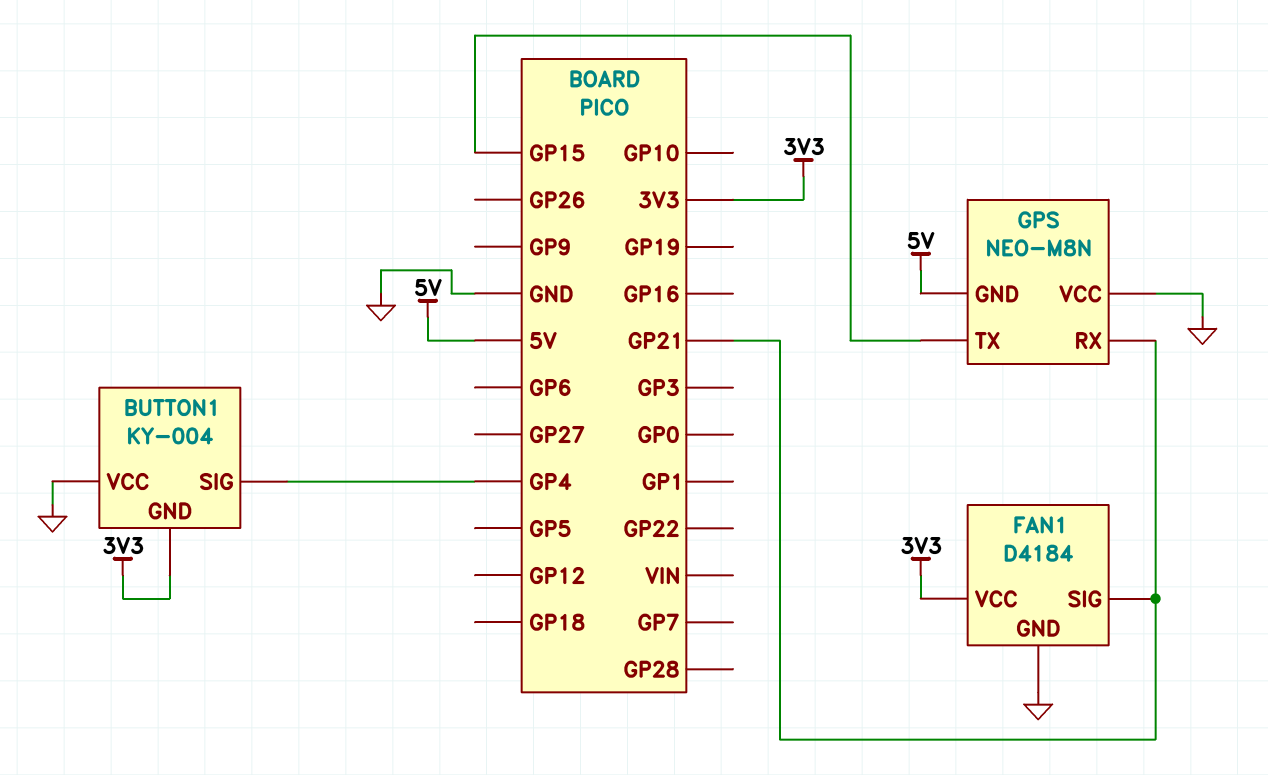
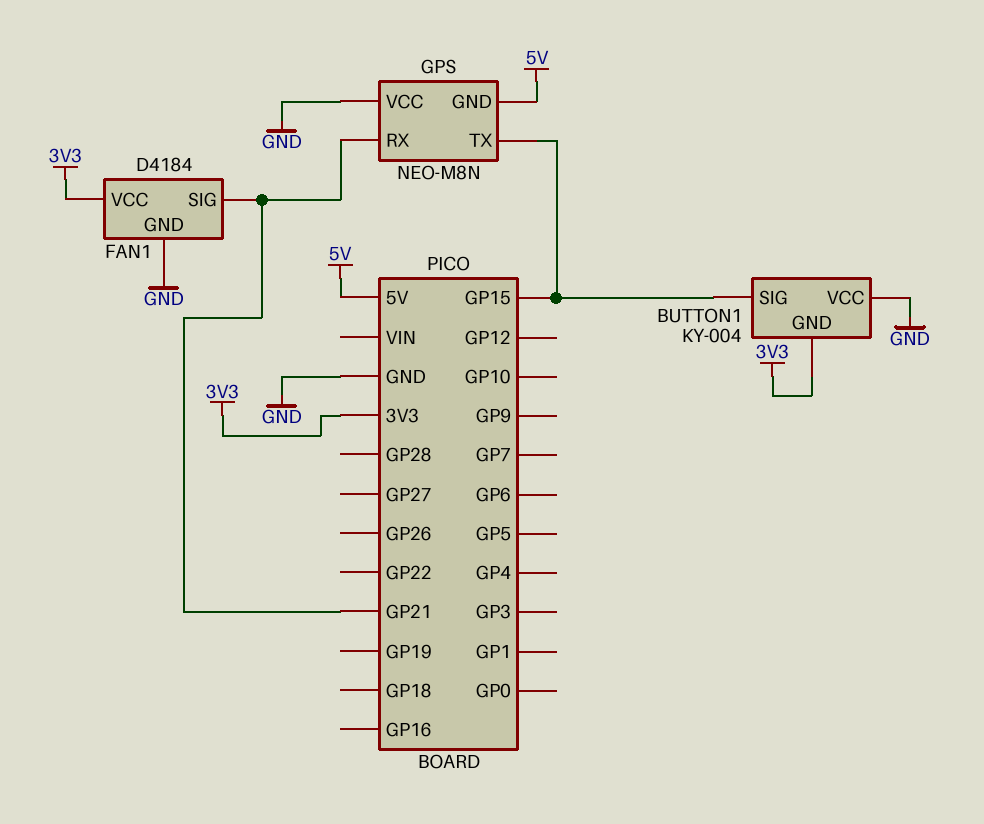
BUTTON1 pin SIG: GP4 -> GP15

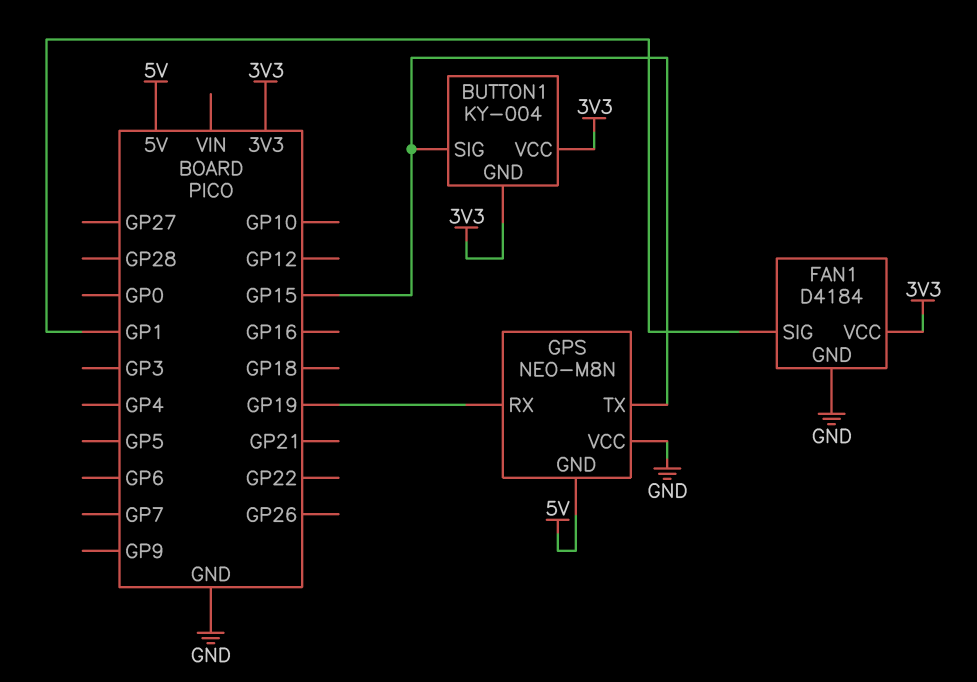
BUTTON1 pin VCC: GND -> 3V3
FAN1 pin SIG: GP21 -> GP1
GPS pin RX: GP21 -> GP19

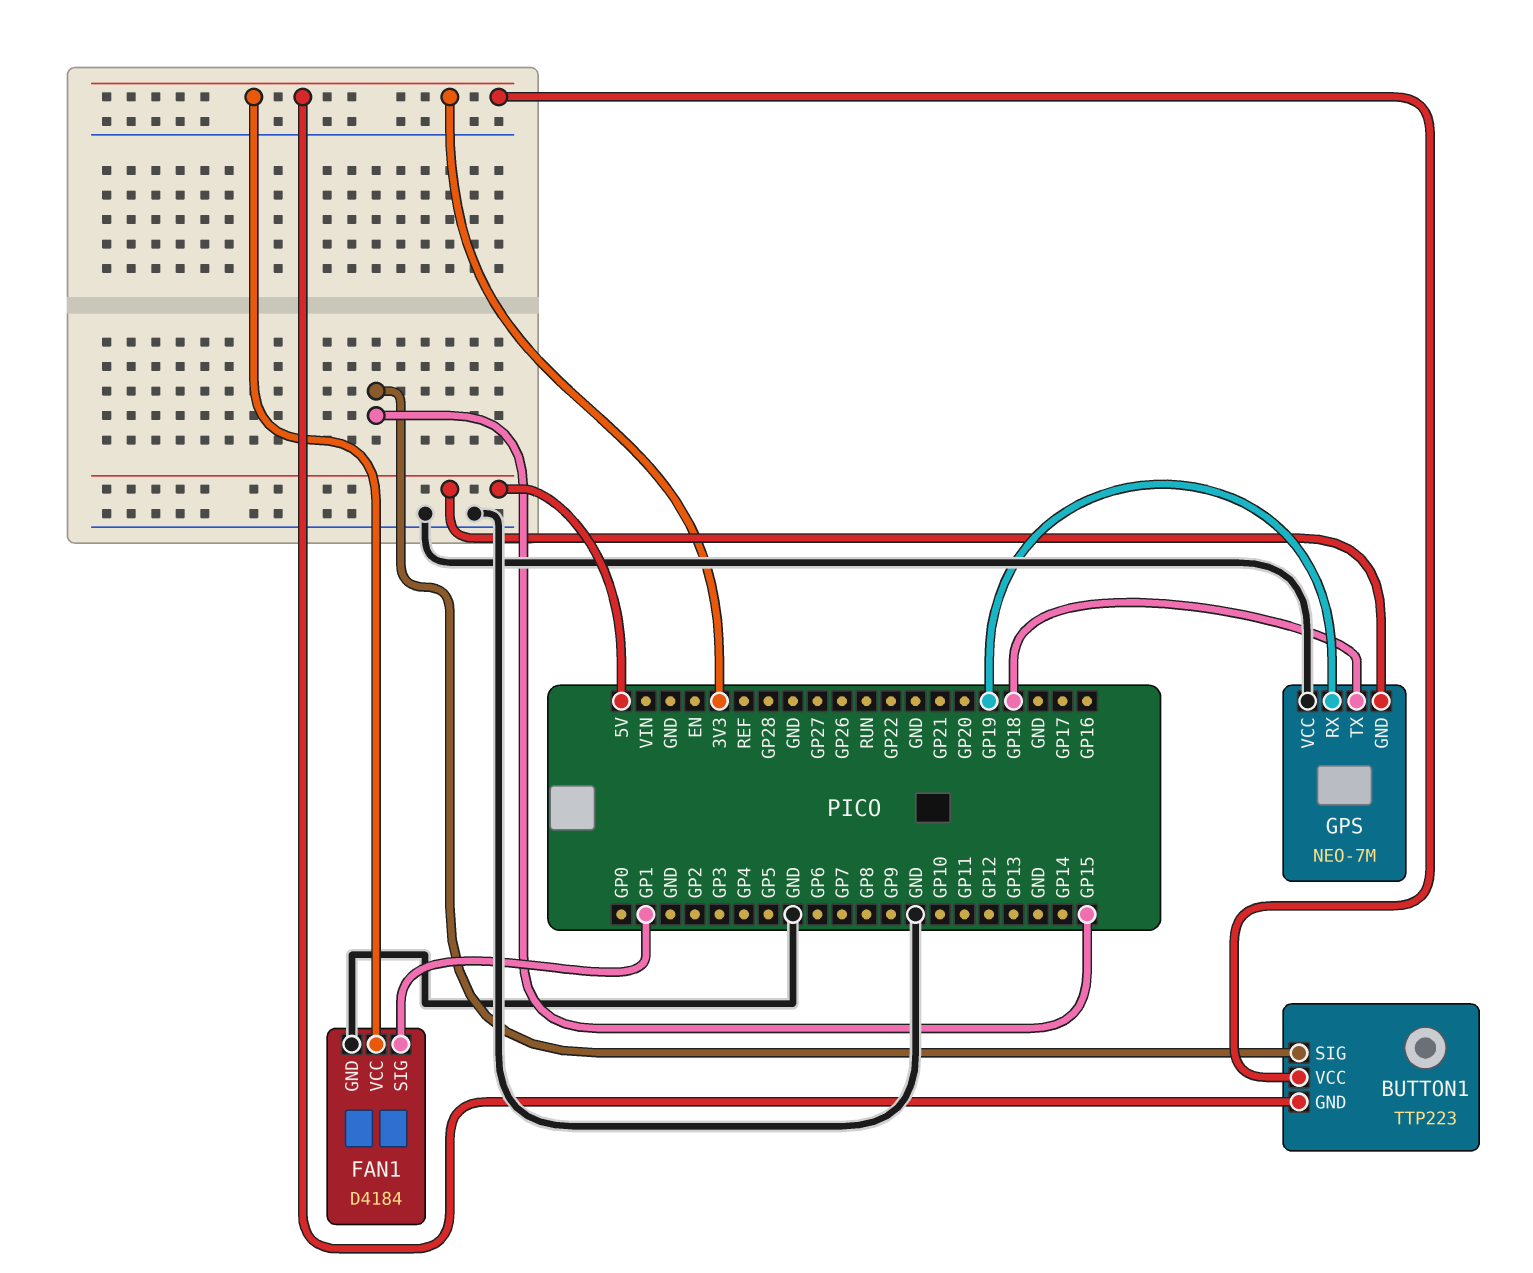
BUTTON1: KY-004 -> TTP223
GPS: NEO-M8N -> NEO-7M
GPS pin TX: GP15 -> GP18

